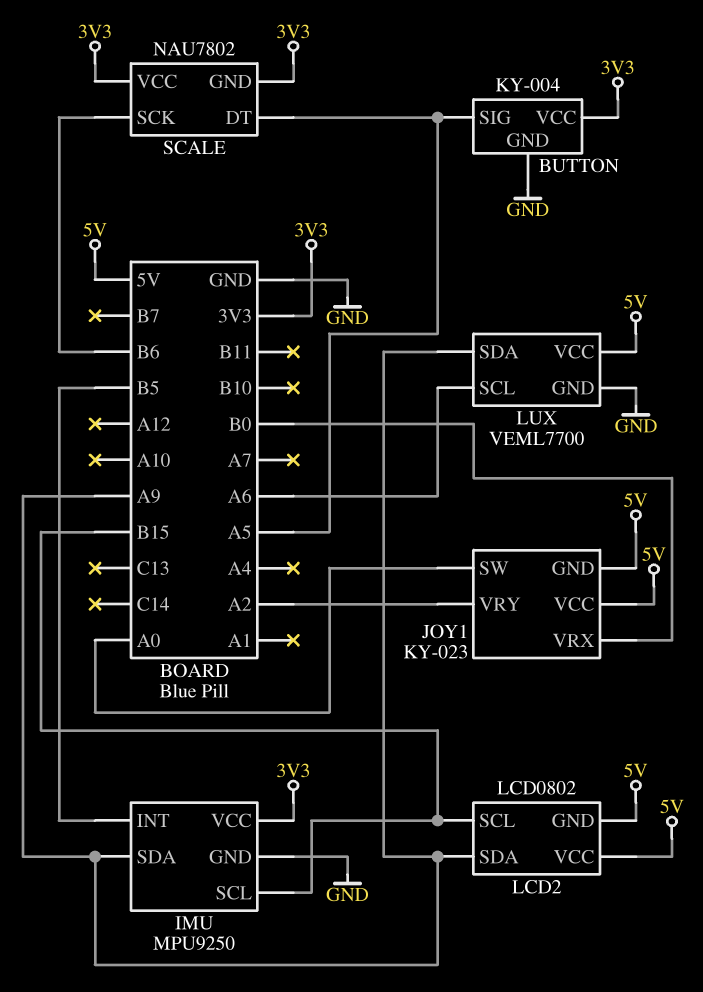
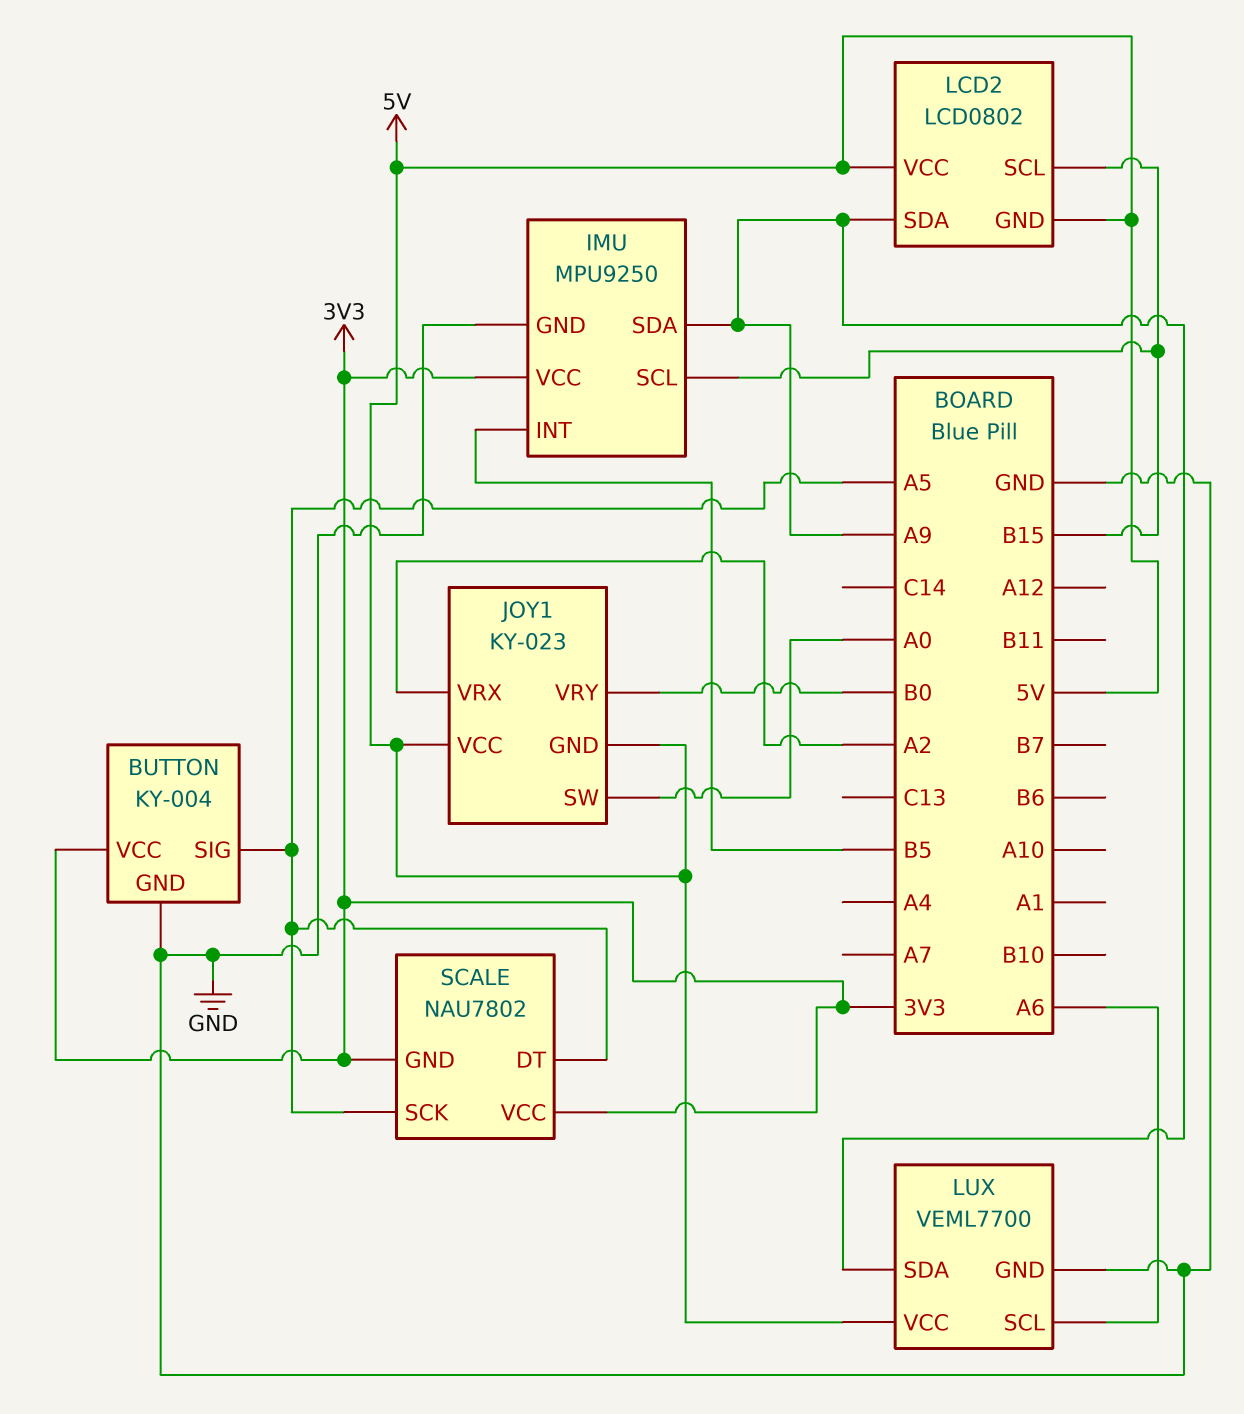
JOY1 pin VRX: B0 -> A2
JOY1 pin VRY: A2 -> B0
SCALE pin SCK: B6 -> A5

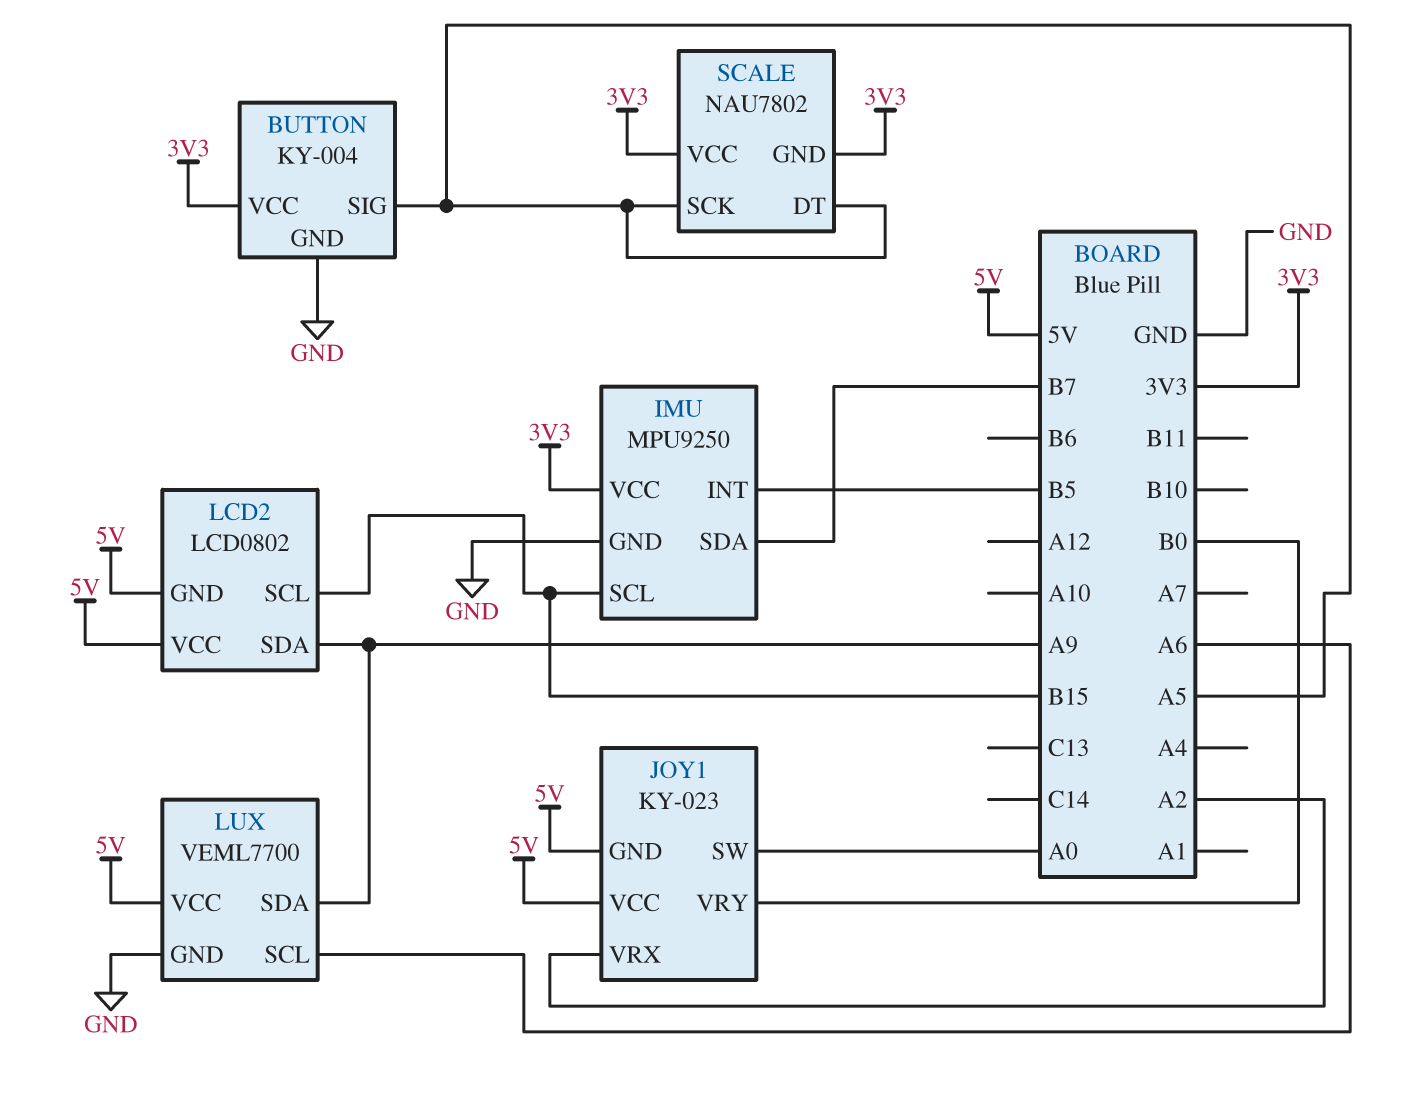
IMU pin SDA: A9 -> B7

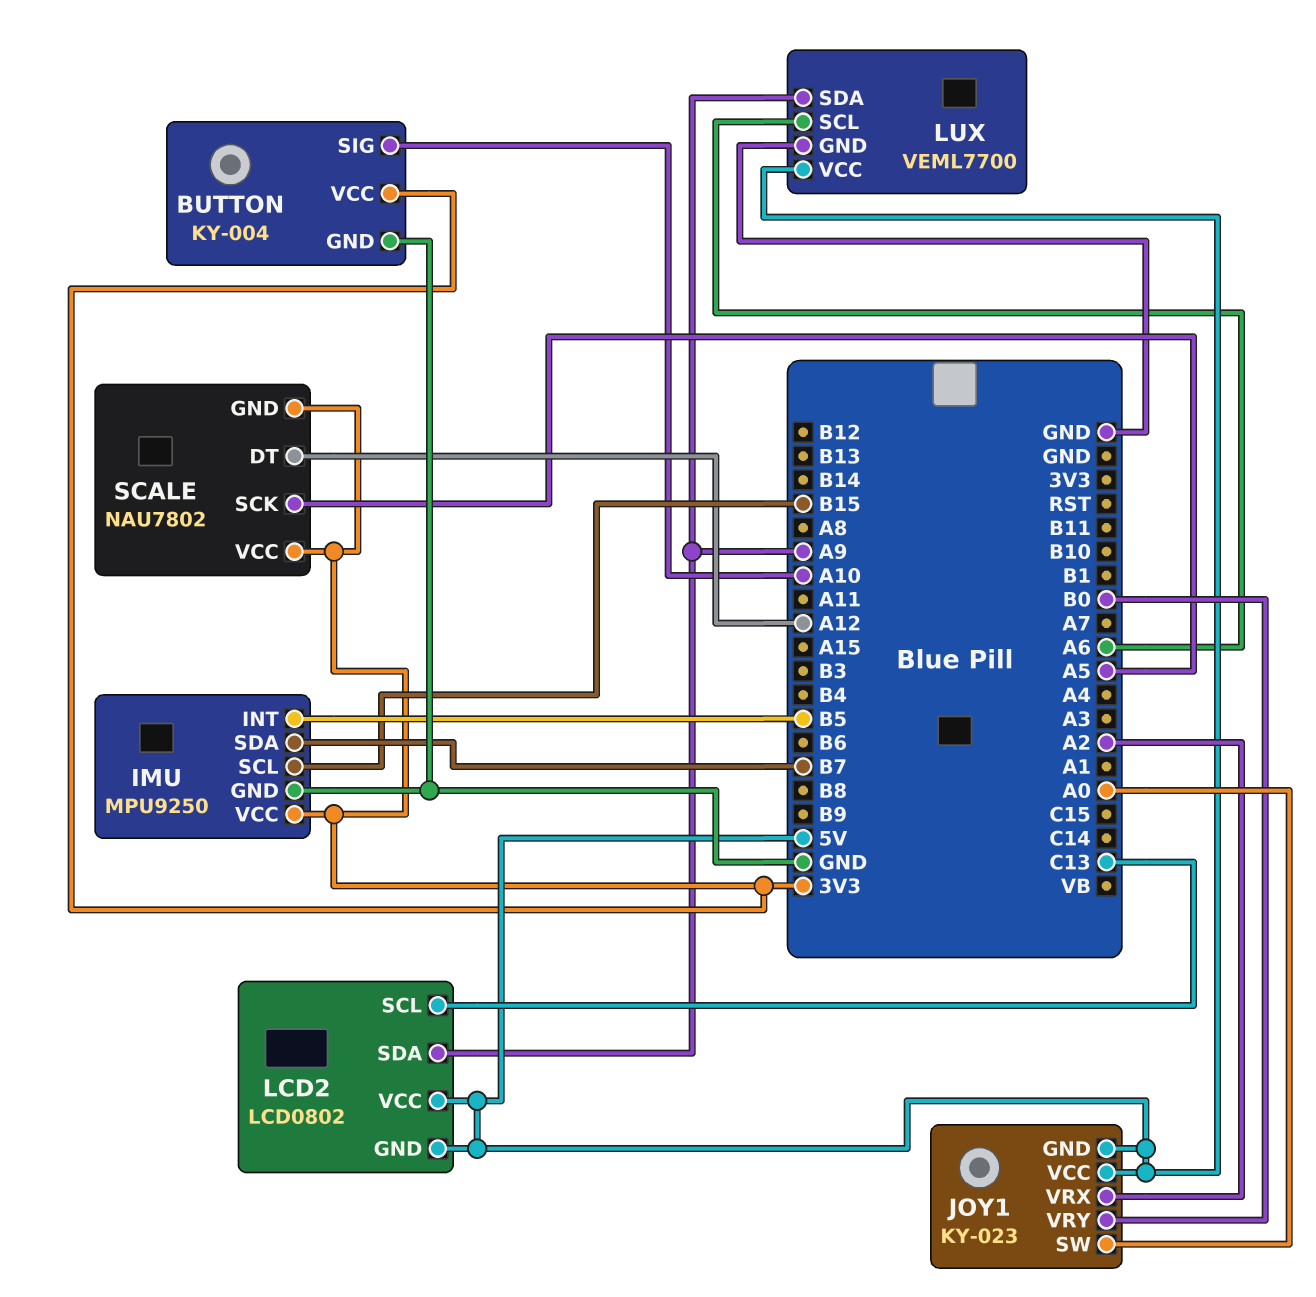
BUTTON pin SIG: A5 -> A10
LCD2 pin SCL: B15 -> C13
SCALE pin DT: A5 -> A12

